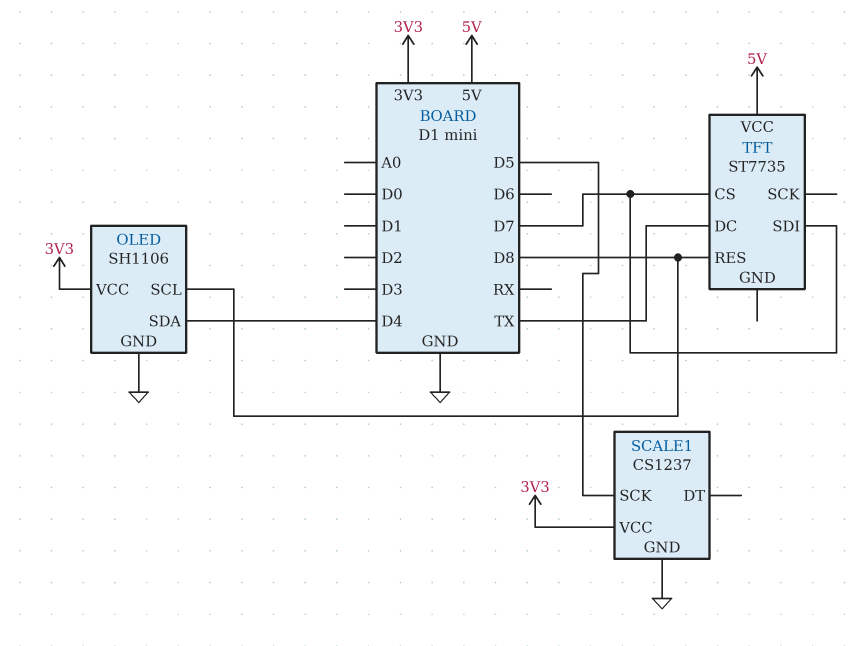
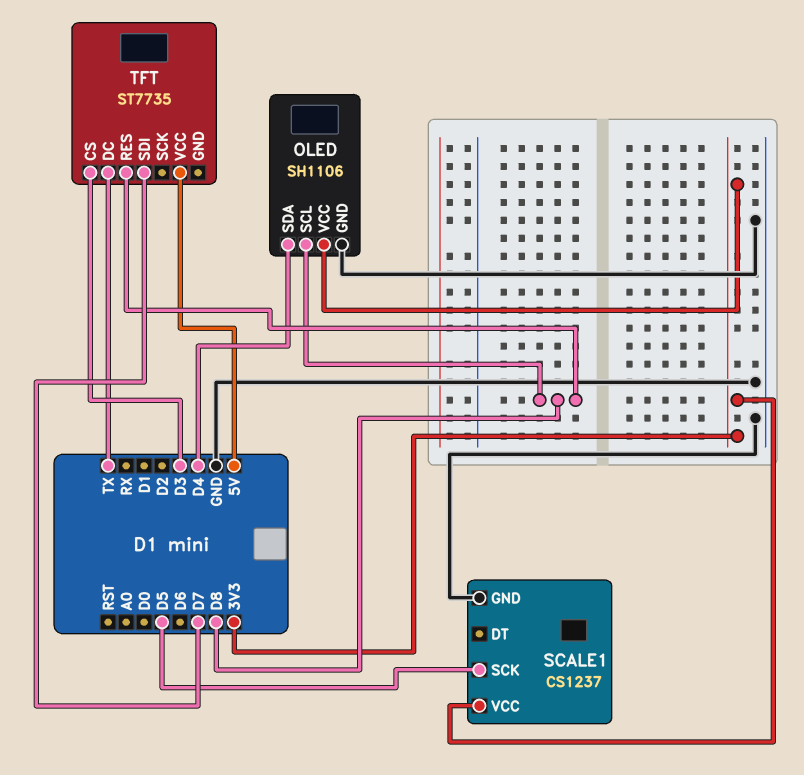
TFT pin CS: D7 -> D3

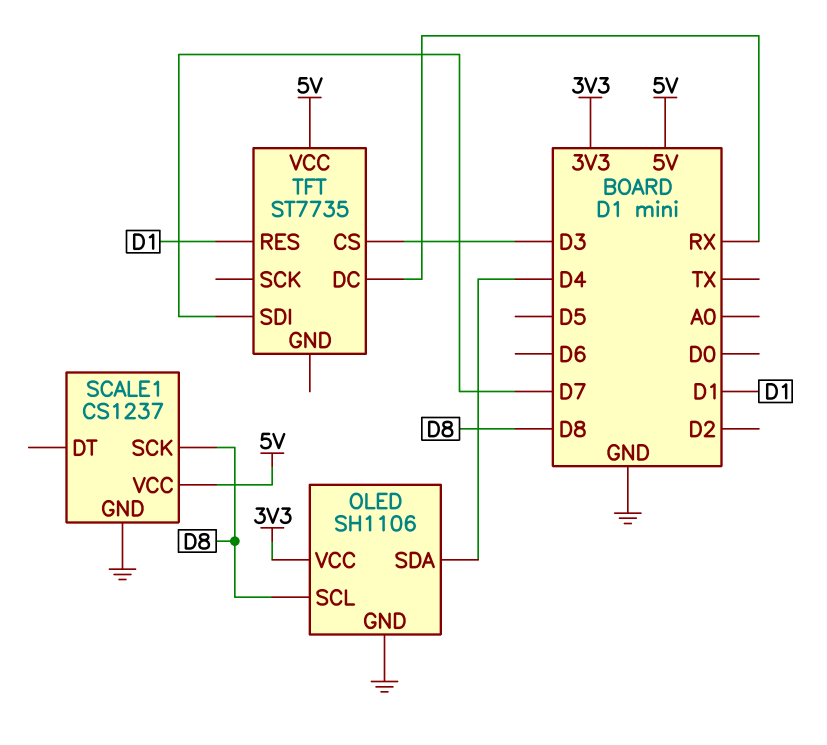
SCALE1 pin SCK: D5 -> D8
SCALE1 pin VCC: 3V3 -> 5V
TFT pin DC: TX -> RX
TFT pin RES: D8 -> D1

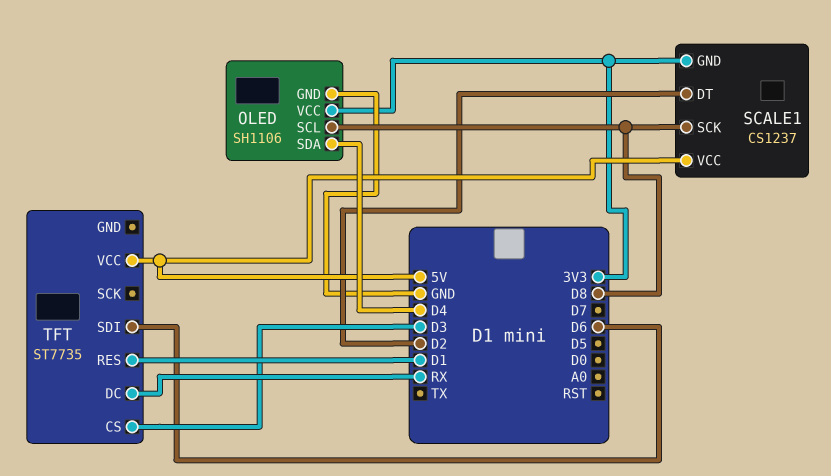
SCALE1 pin DT: none -> D2
SCALE1 pin GND: GND -> 3V3
TFT pin SDI: D7 -> D6

